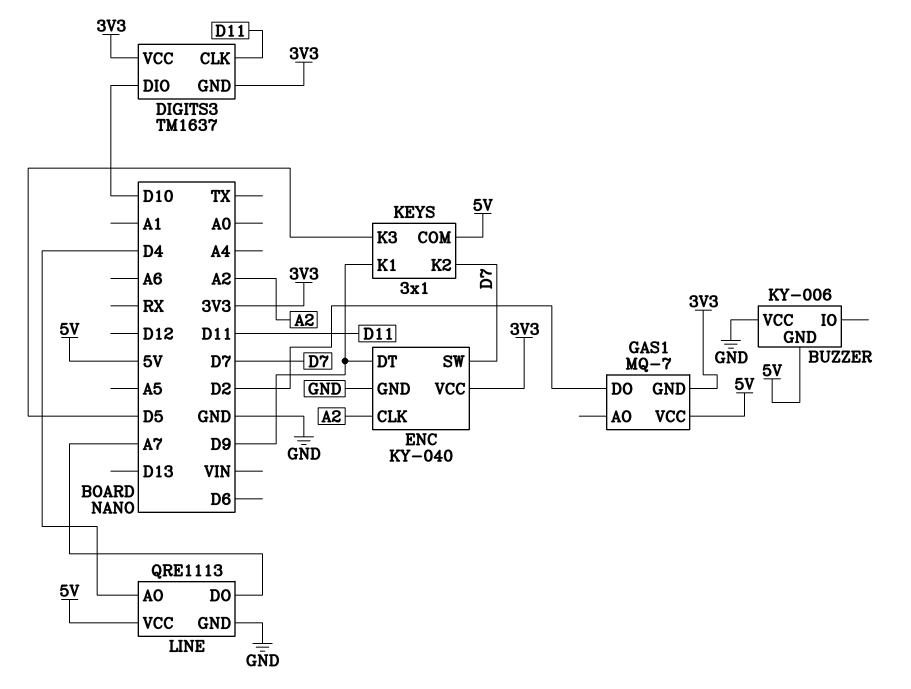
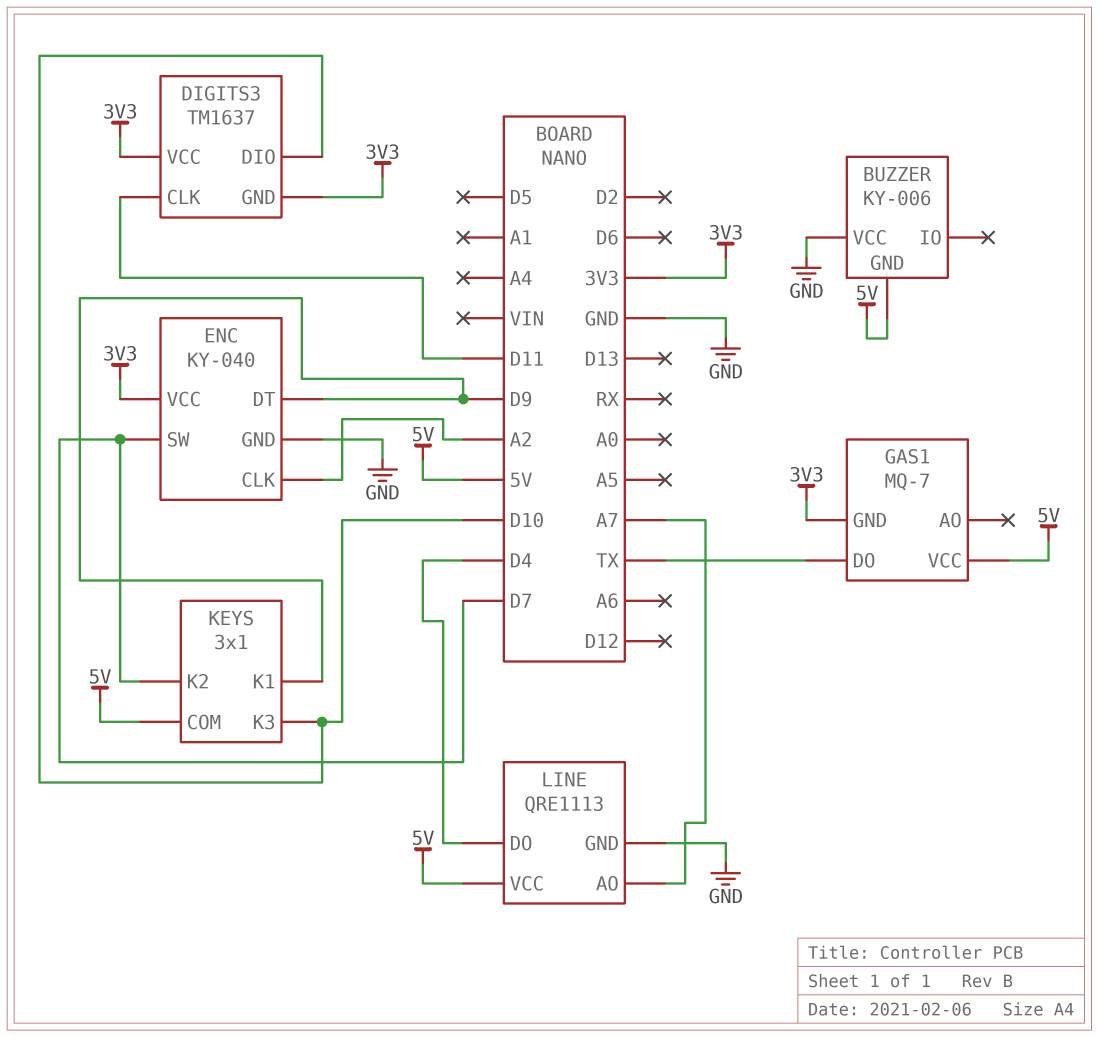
GAS1 pin DO: D2 -> TX
KEYS pin K3: D5 -> D10
LINE pin AO: D4 -> A7
LINE pin DO: A7 -> D4

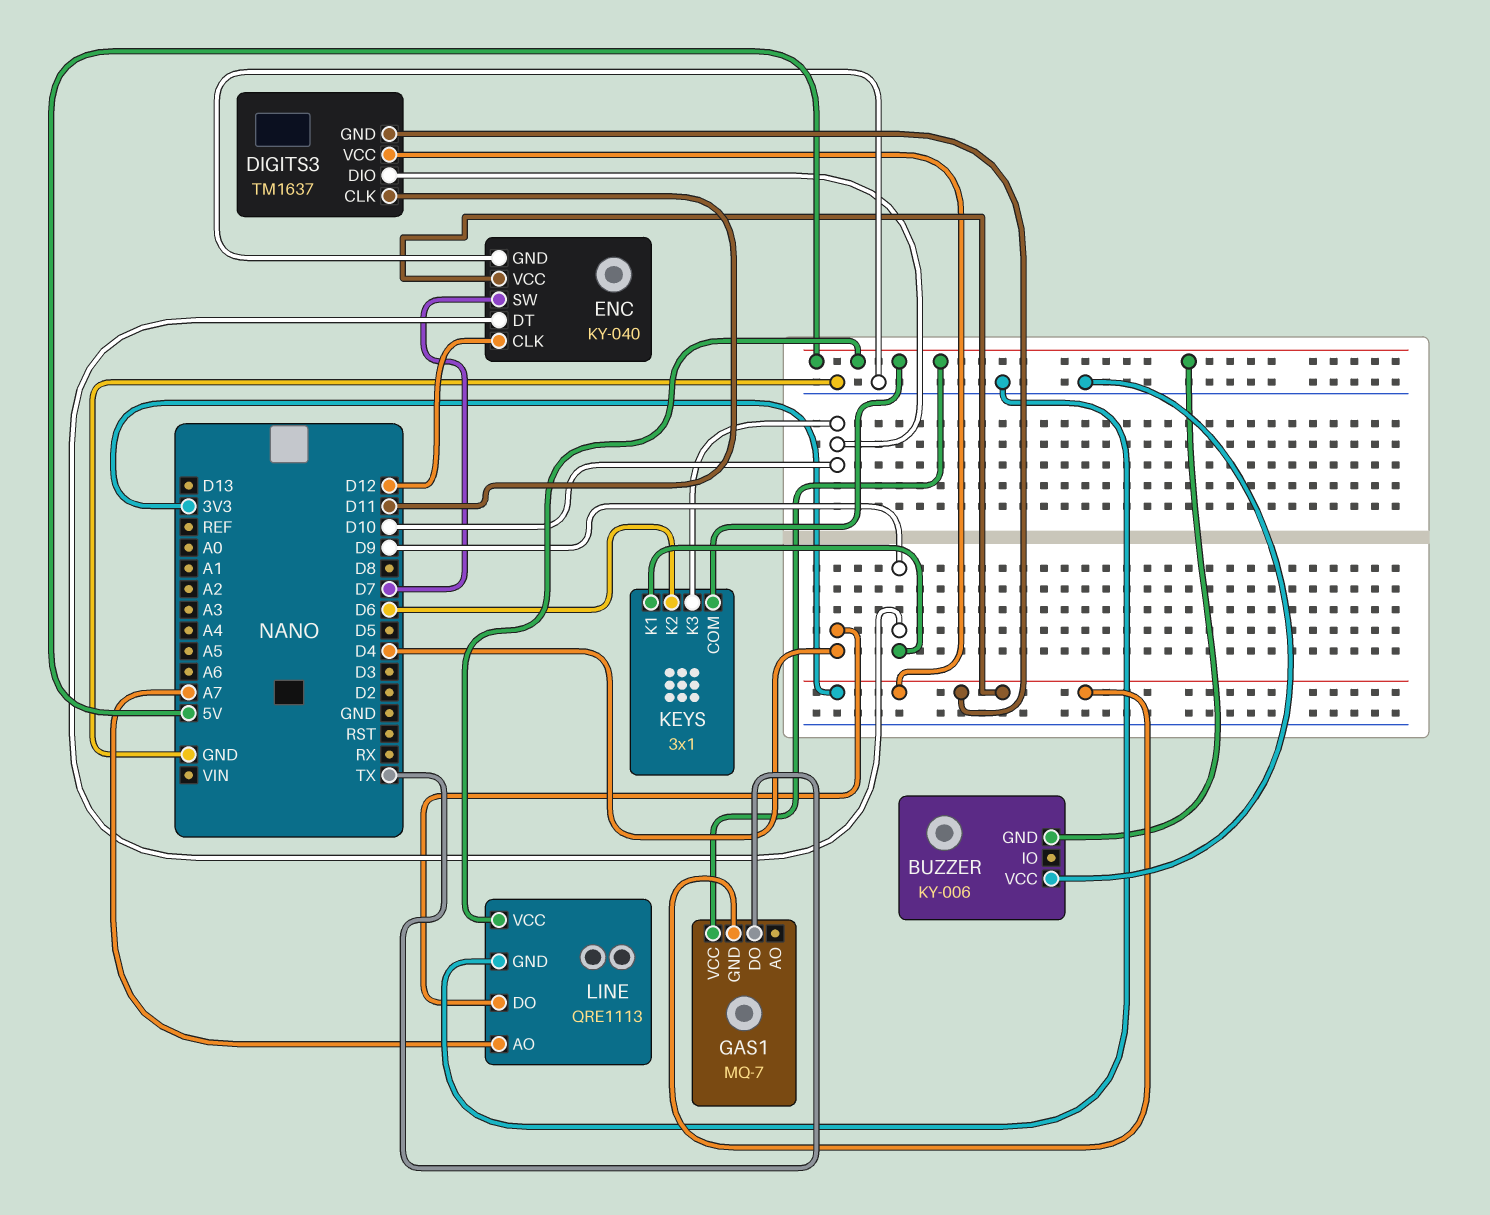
ENC pin CLK: A2 -> D12
KEYS pin K2: D7 -> D6

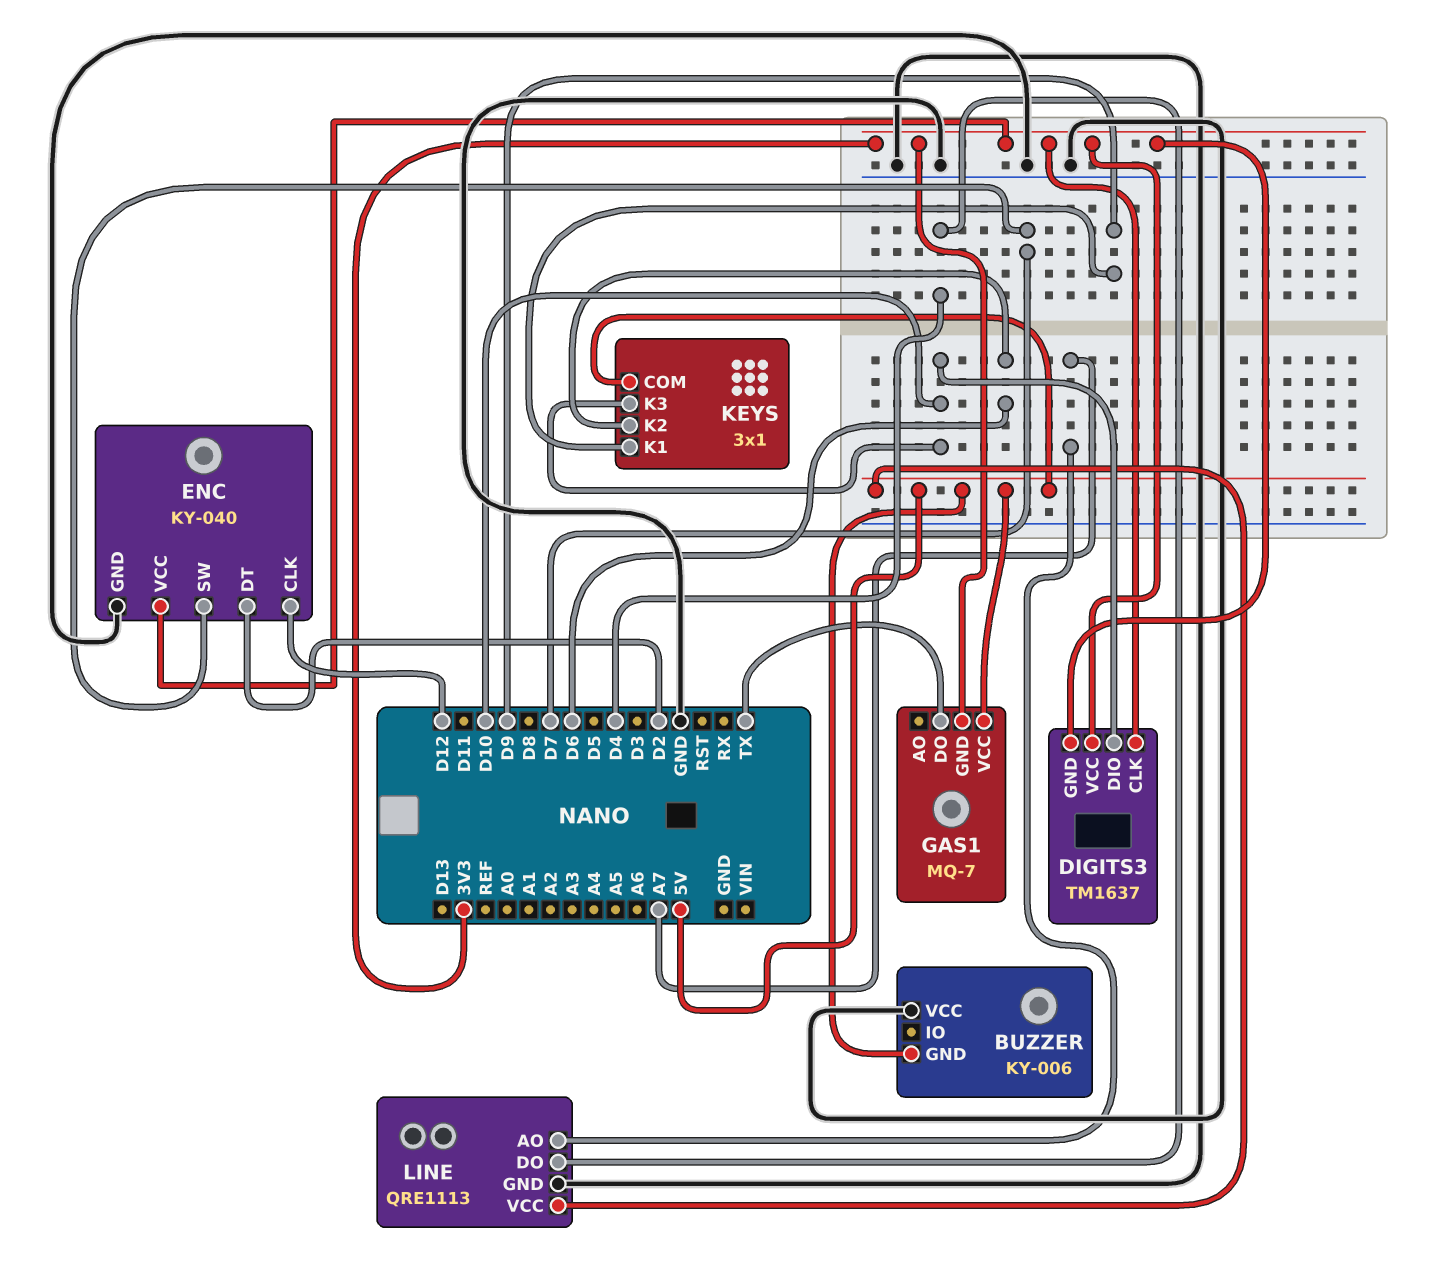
DIGITS3 pin CLK: D11 -> 3V3
ENC pin DT: D9 -> D2

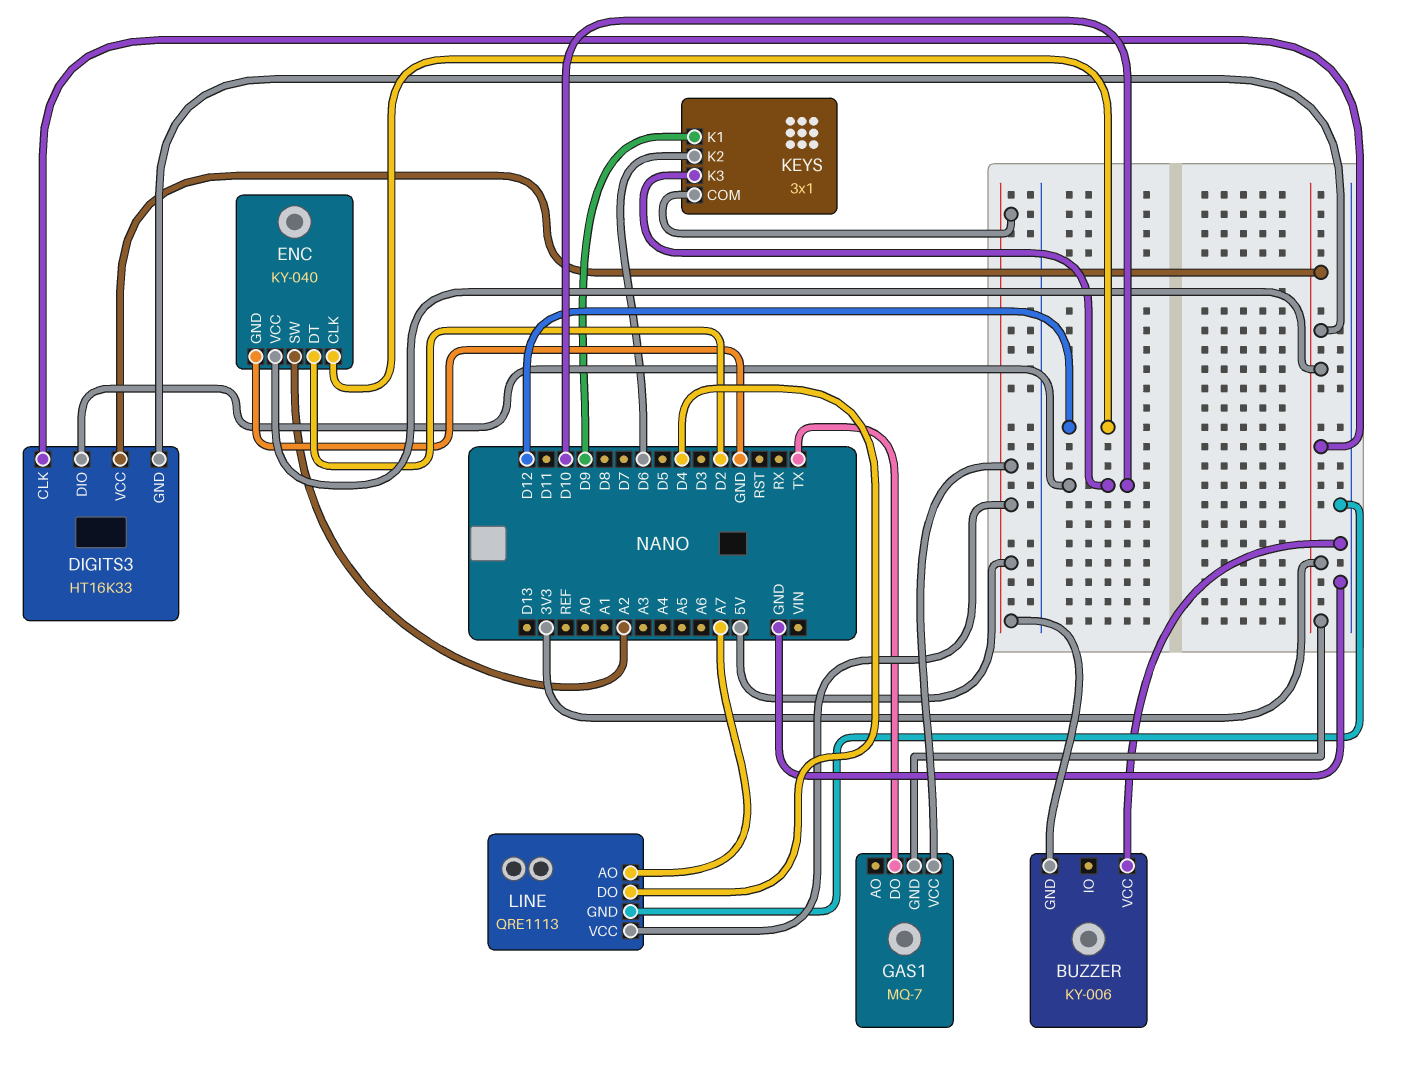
DIGITS3: TM1637 -> HT16K33
ENC pin SW: D7 -> A2

